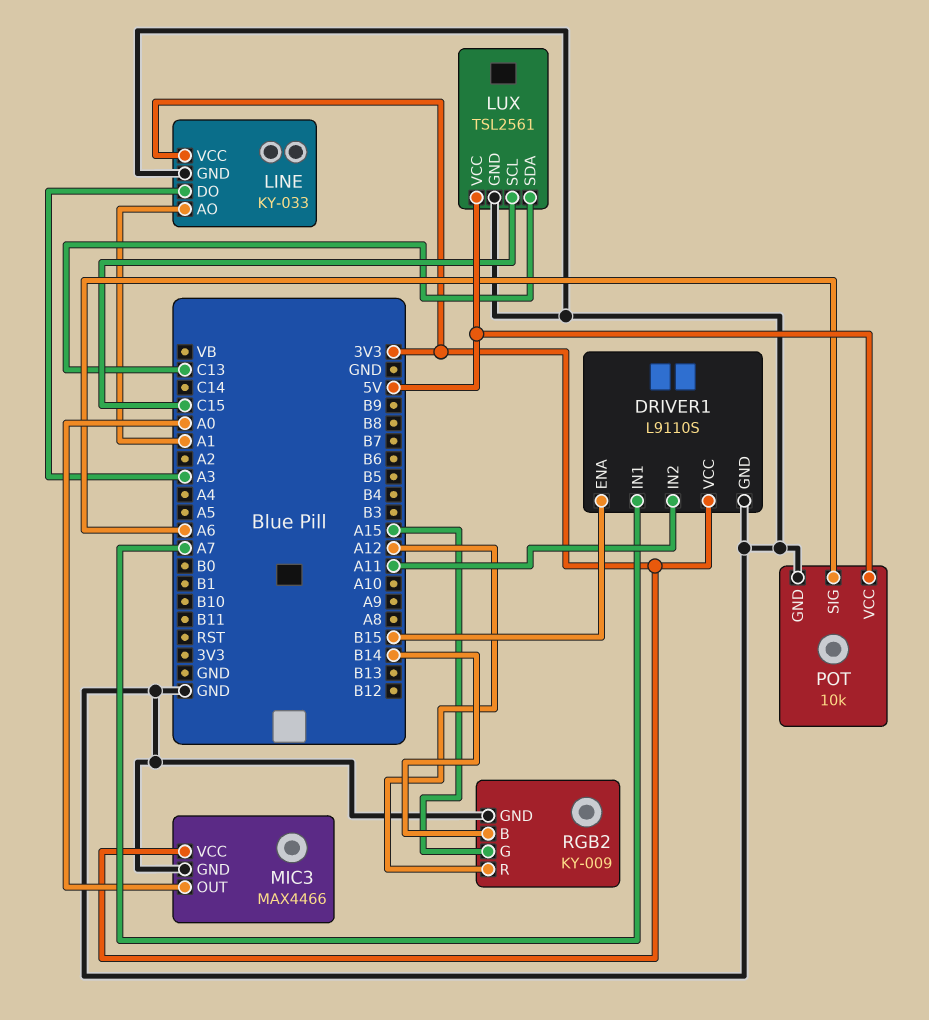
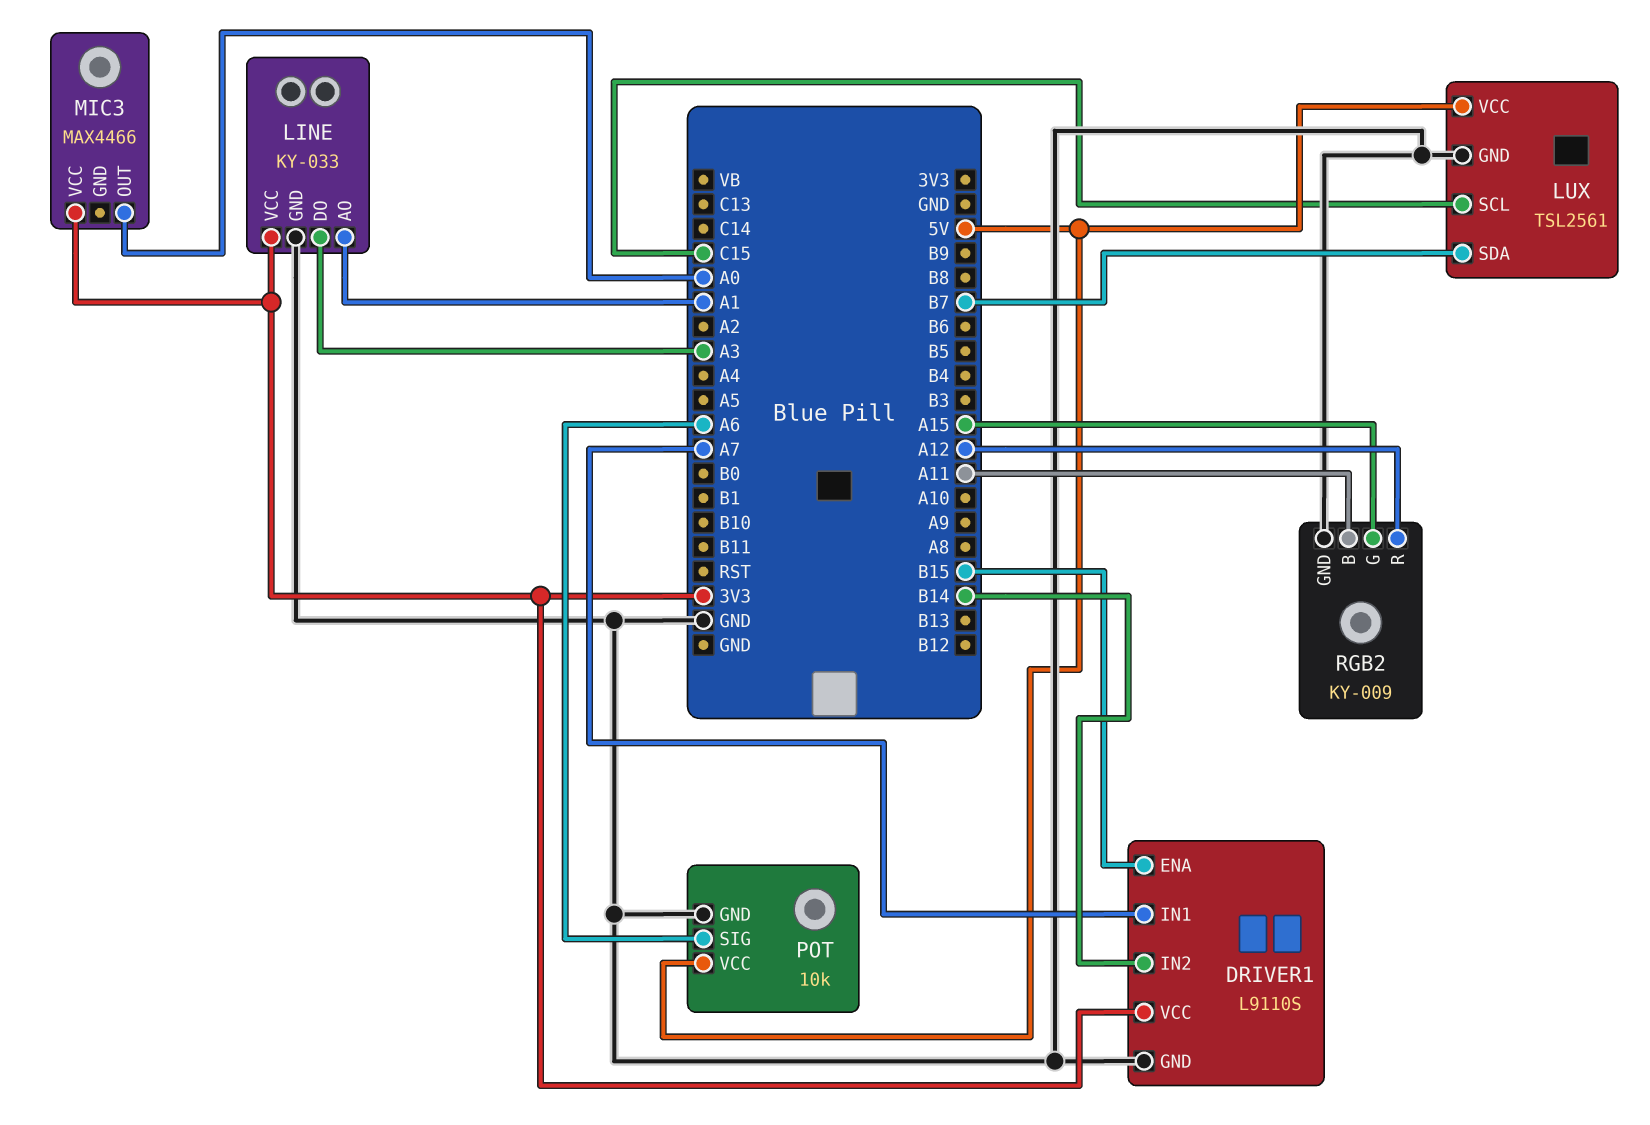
DRIVER1 pin IN2: A11 -> B14
LUX pin SDA: C13 -> B7
MIC3 pin GND: GND -> none
RGB2 pin B: B14 -> A11

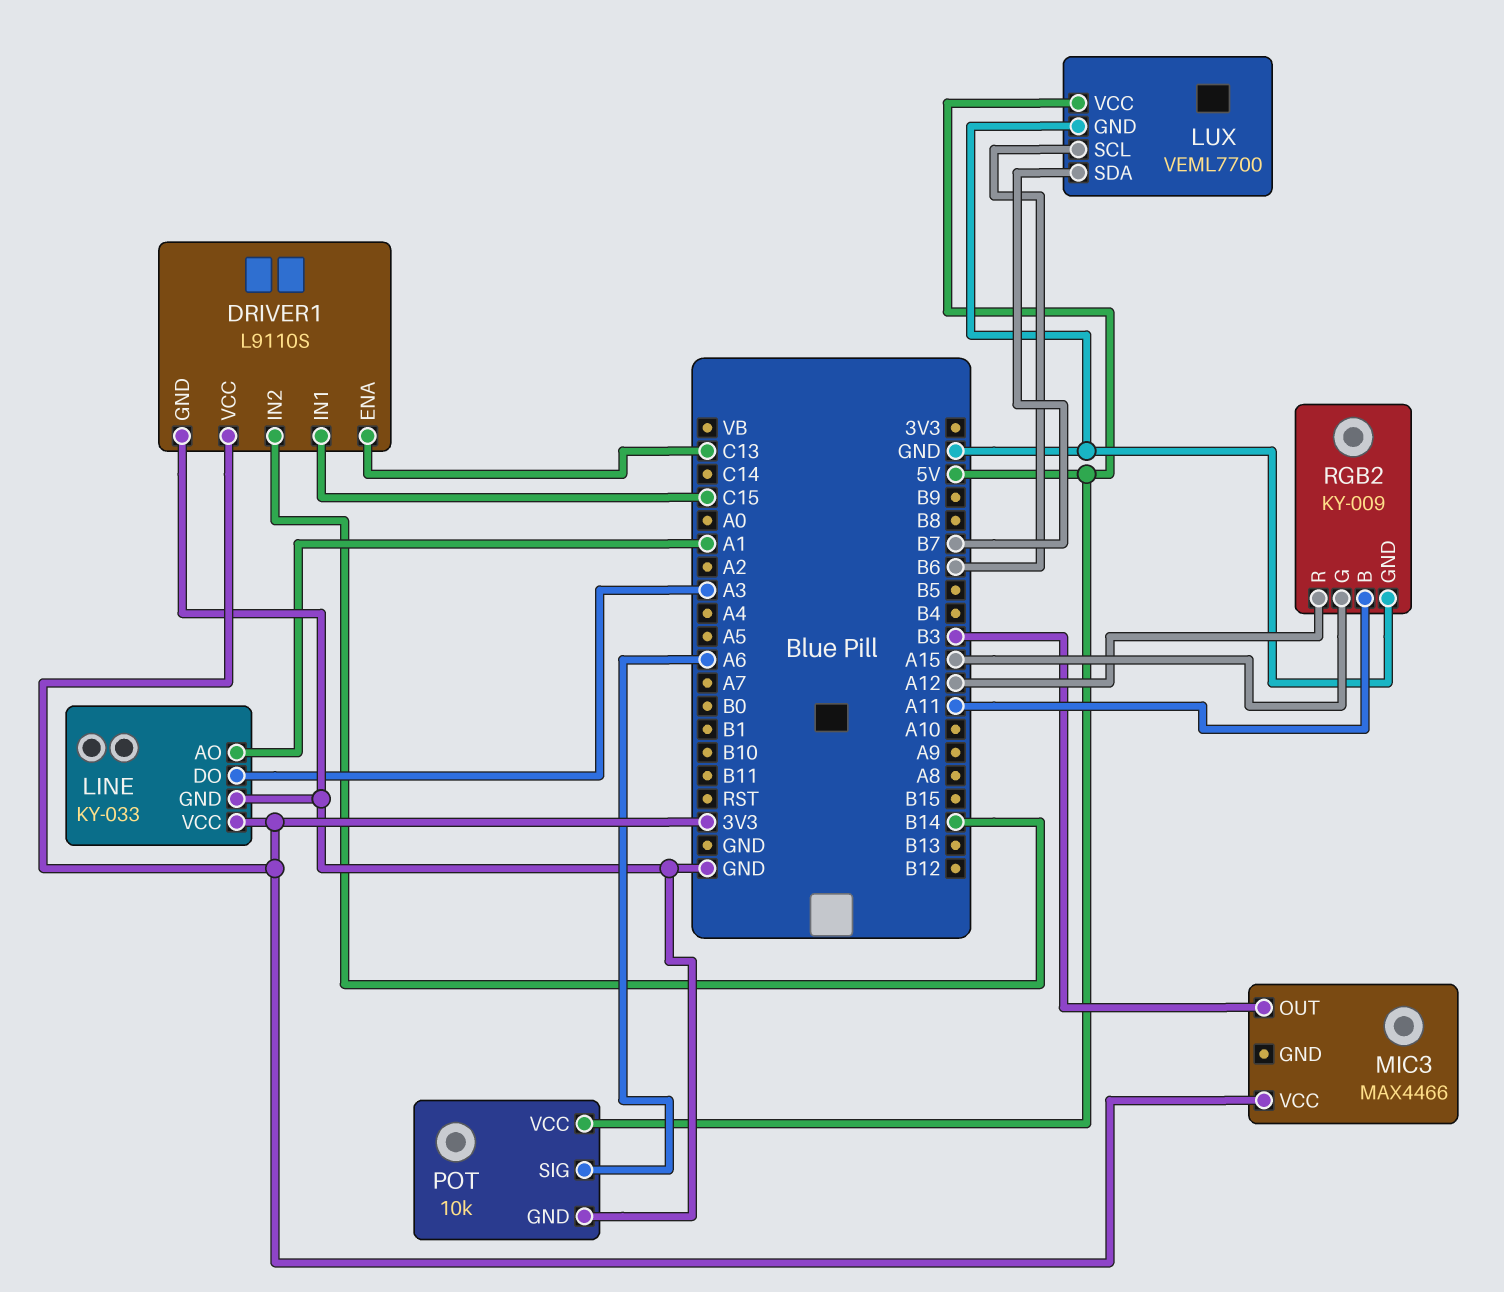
DRIVER1 pin ENA: B15 -> C13
DRIVER1 pin IN1: A7 -> C15
LUX: TSL2561 -> VEML7700
LUX pin SCL: C15 -> B6
MIC3 pin OUT: A0 -> B3

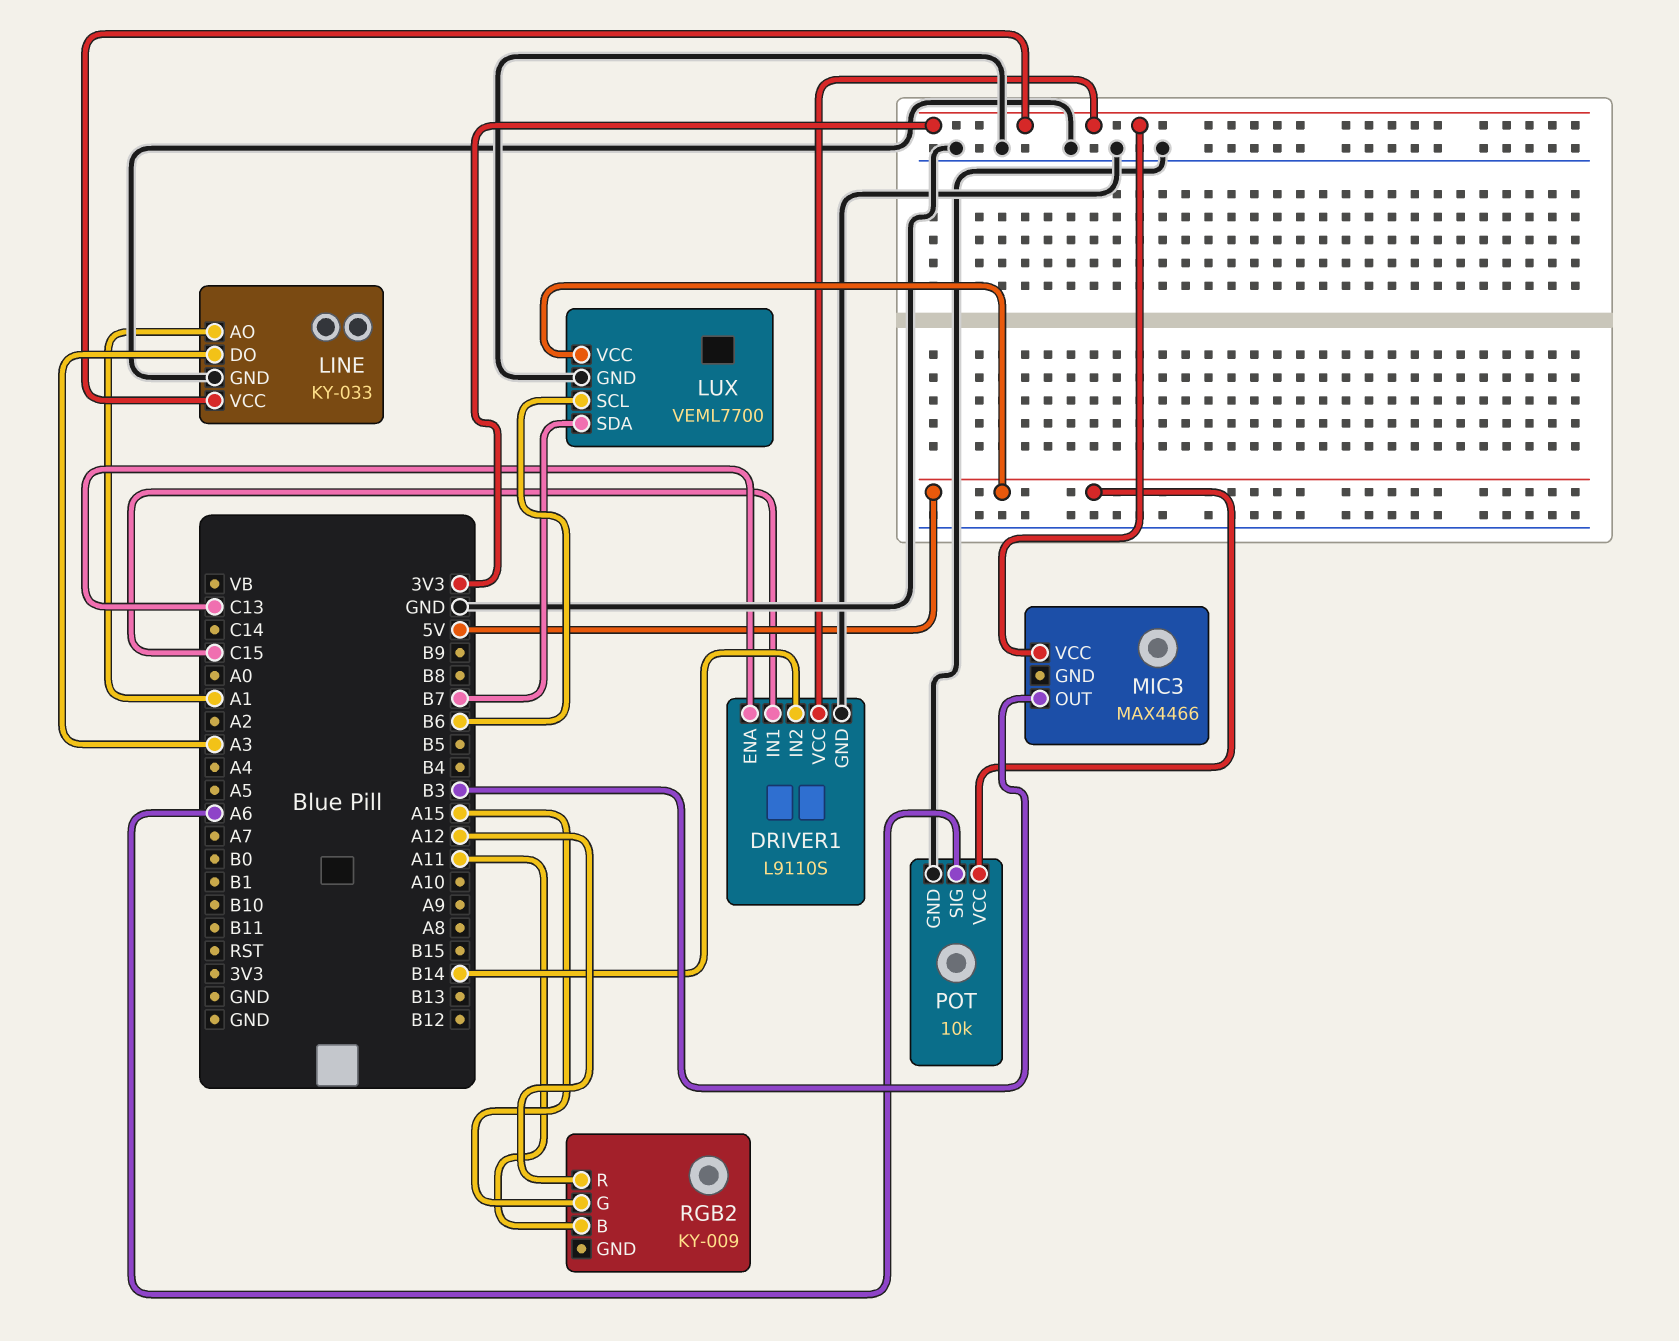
RGB2 pin GND: GND -> none

